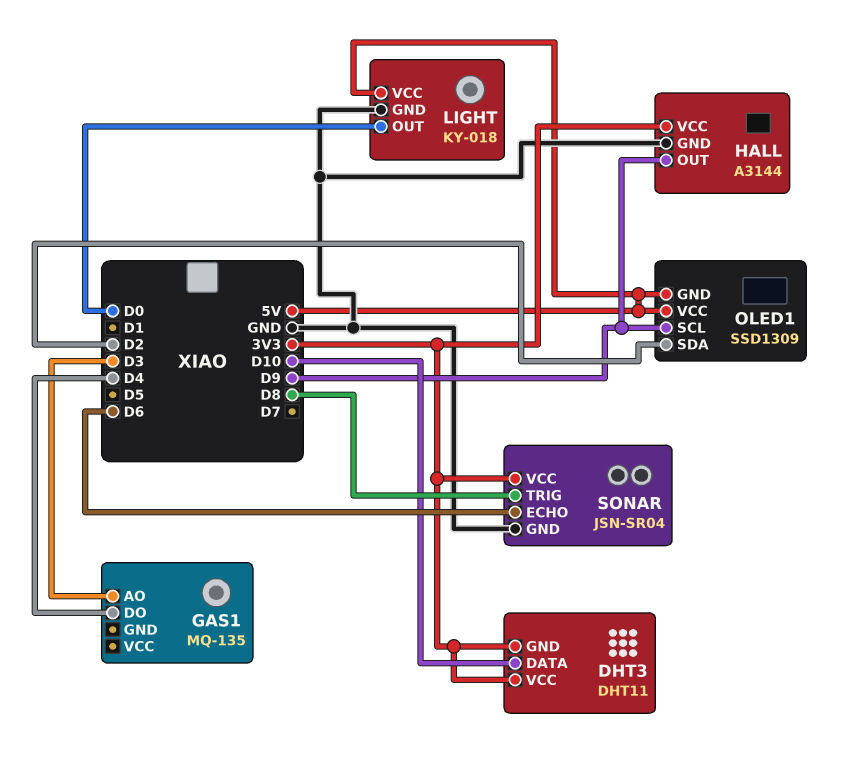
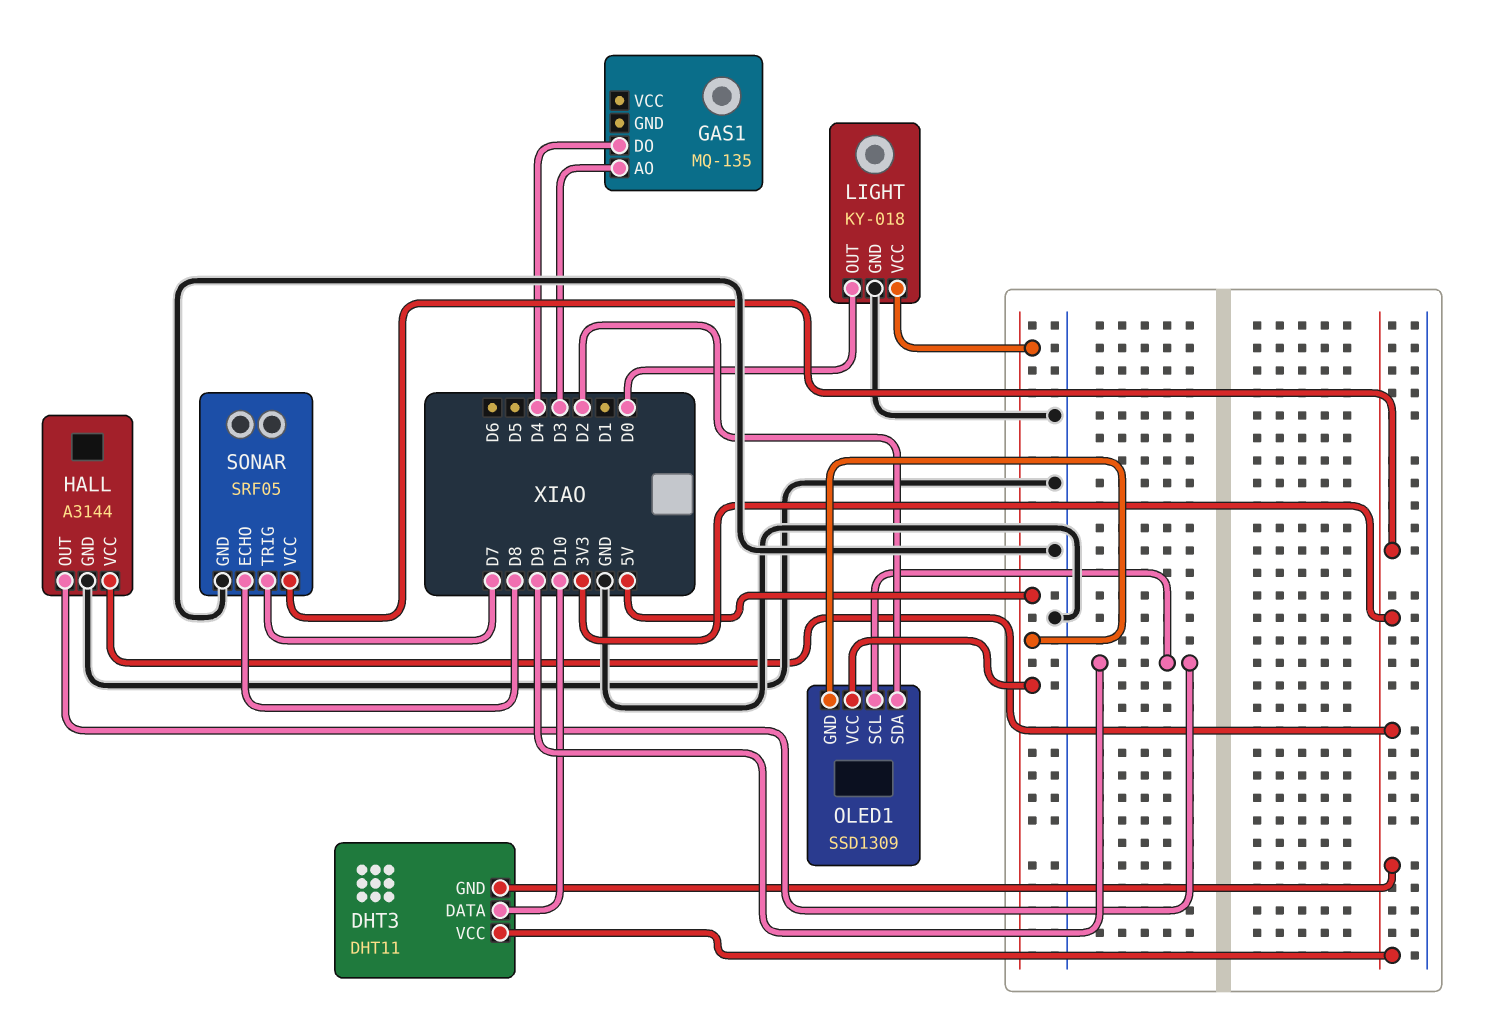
SONAR: JSN-SR04 -> SRF05
SONAR pin ECHO: D6 -> D8
SONAR pin TRIG: D8 -> D7

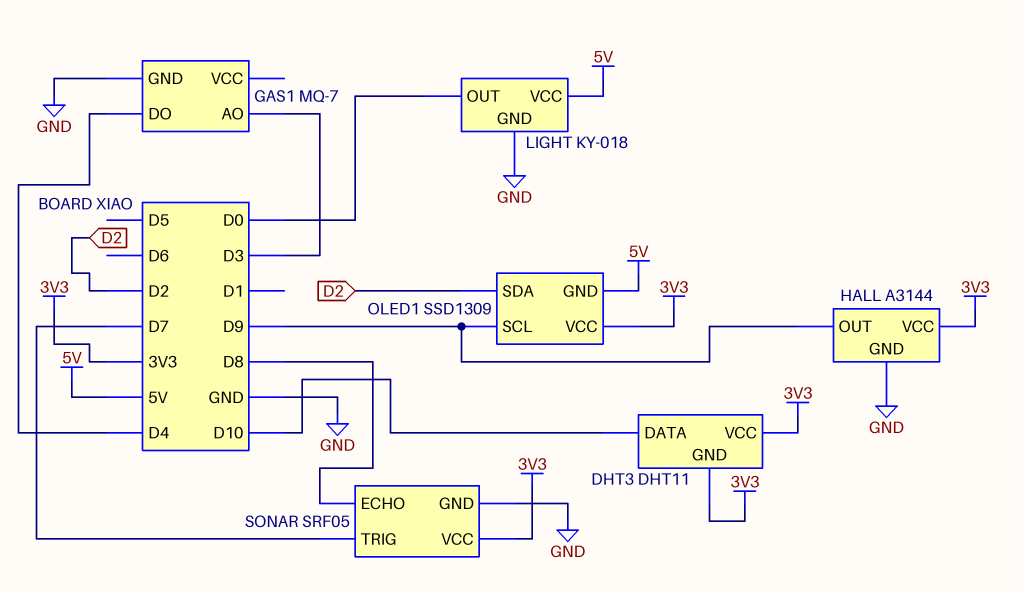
GAS1: MQ-135 -> MQ-7
GAS1 pin GND: none -> GND
OLED1 pin VCC: 5V -> 3V3

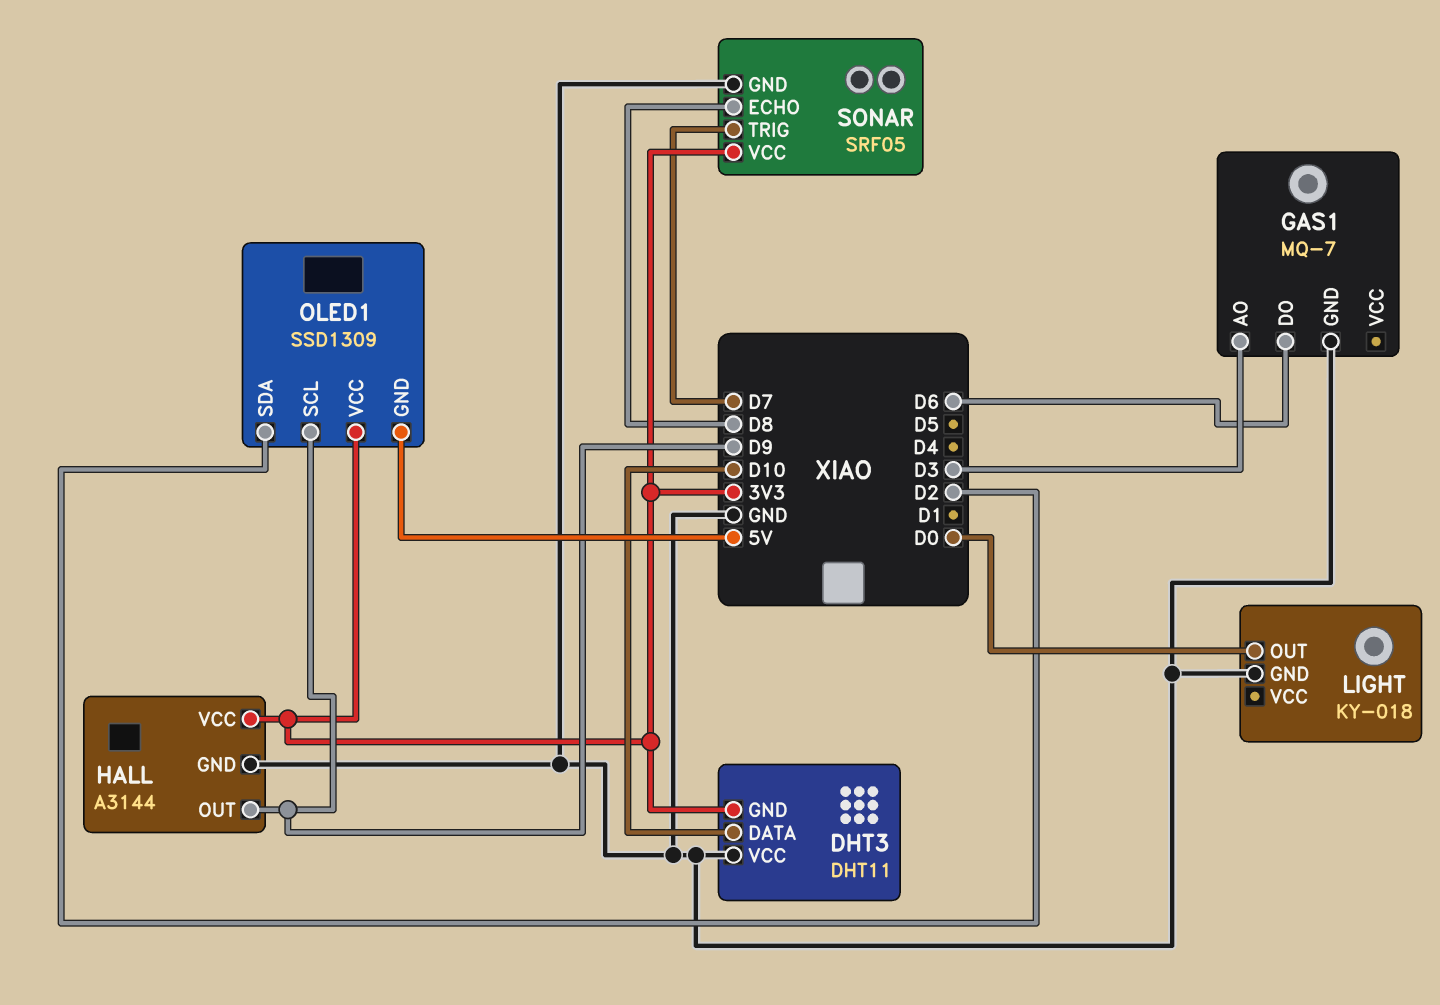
DHT3 pin VCC: 3V3 -> GND
GAS1 pin DO: D4 -> D6
LIGHT pin VCC: 5V -> none

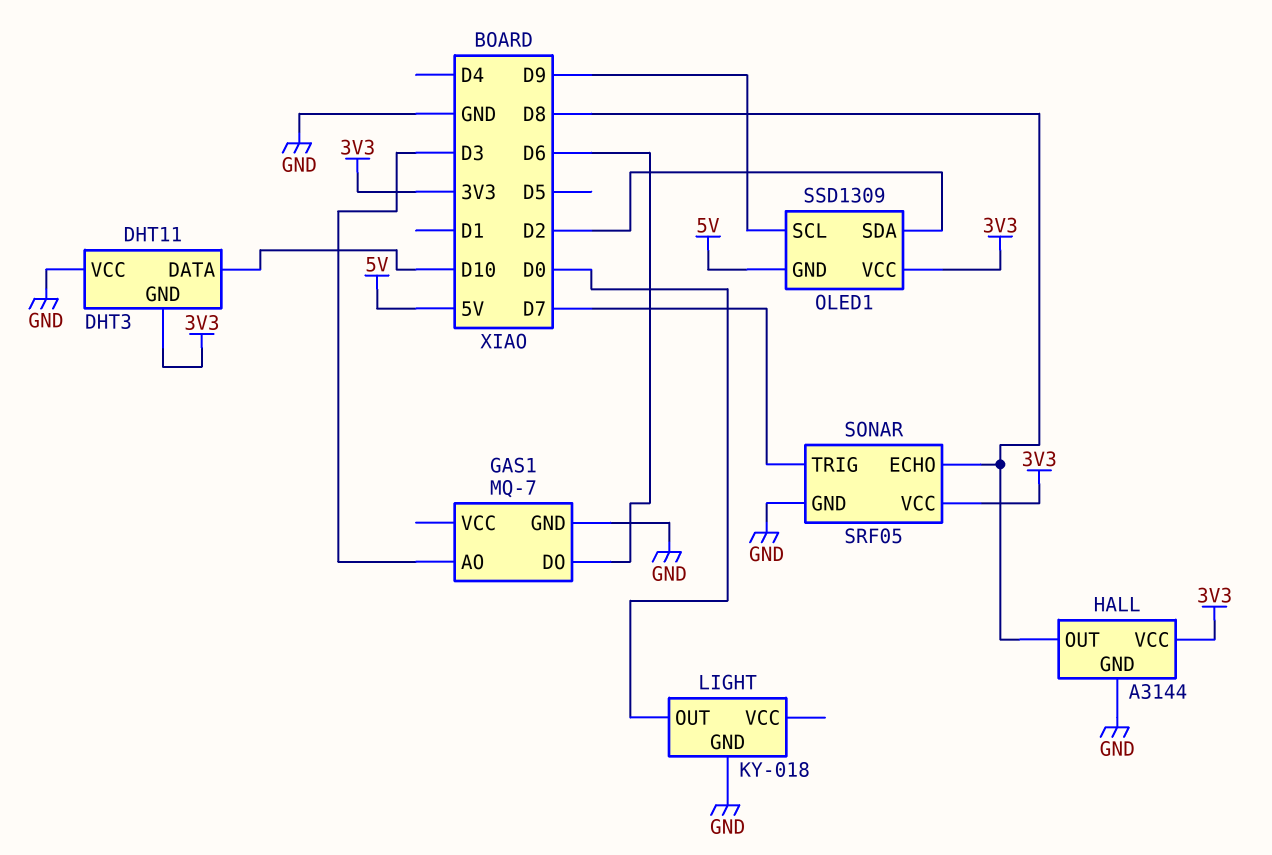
HALL pin OUT: D9 -> D8

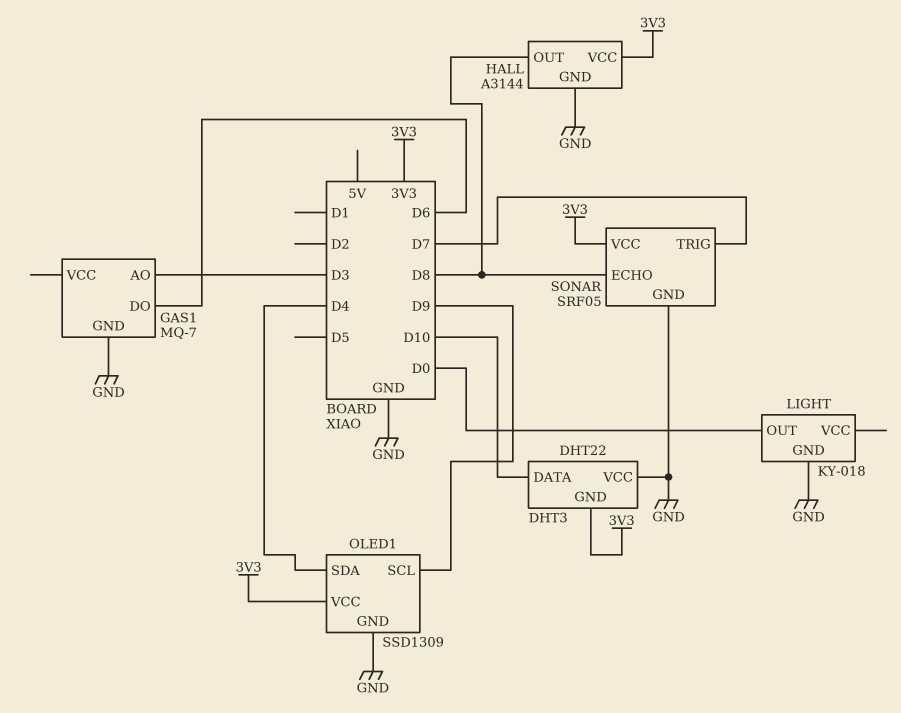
DHT3: DHT11 -> DHT22
OLED1 pin GND: 5V -> GND
OLED1 pin SDA: D2 -> D4

